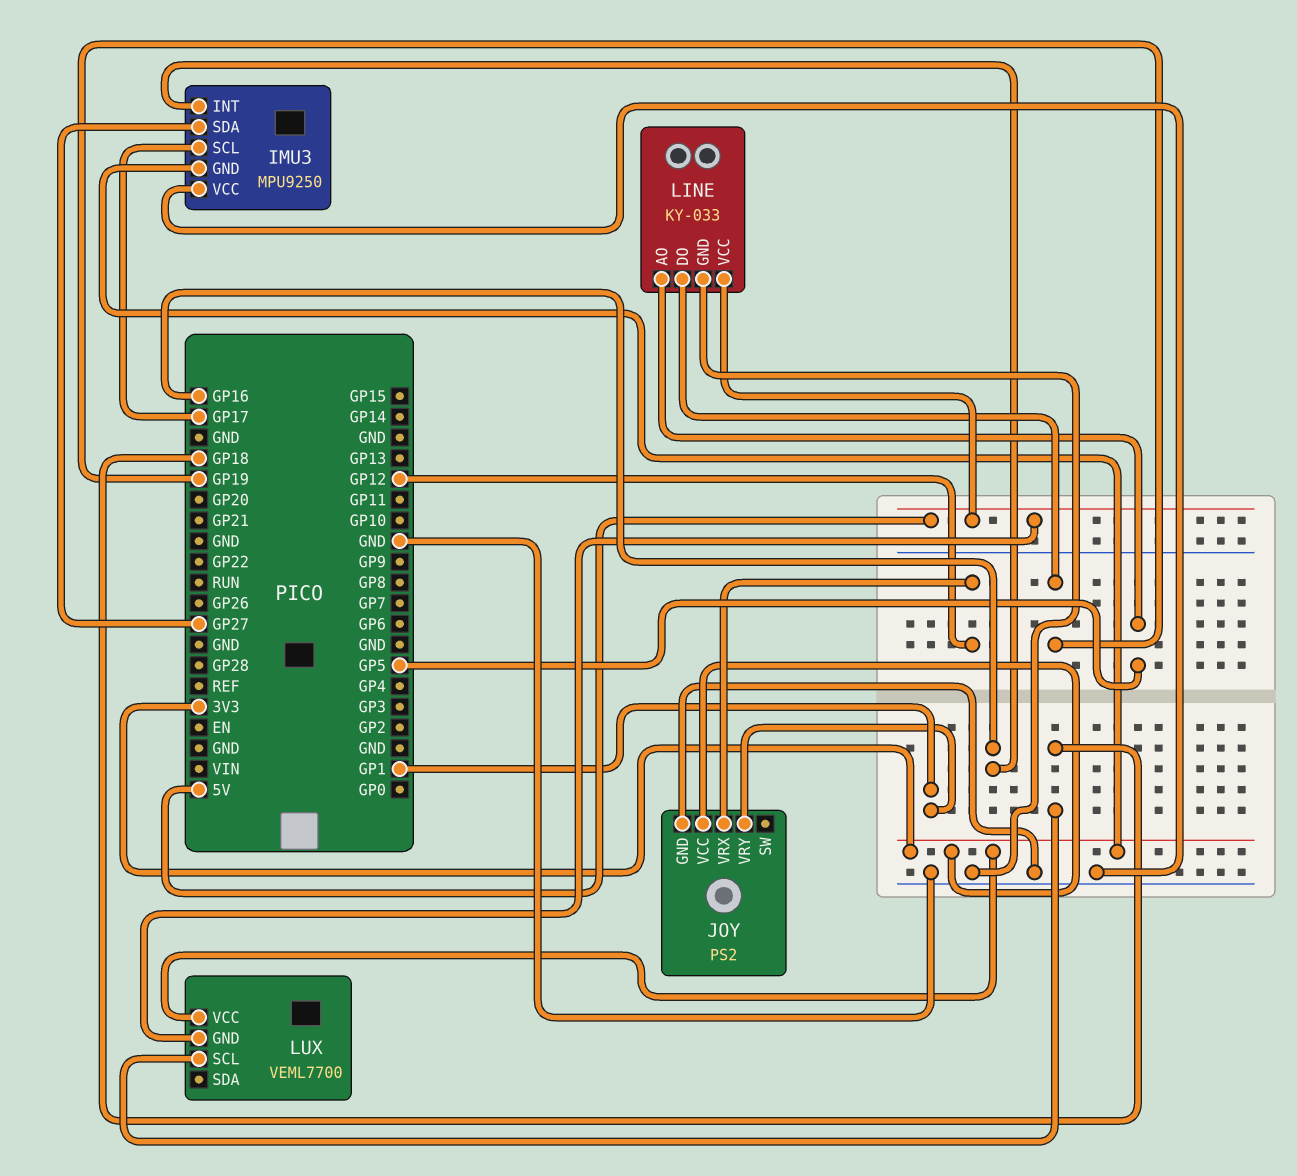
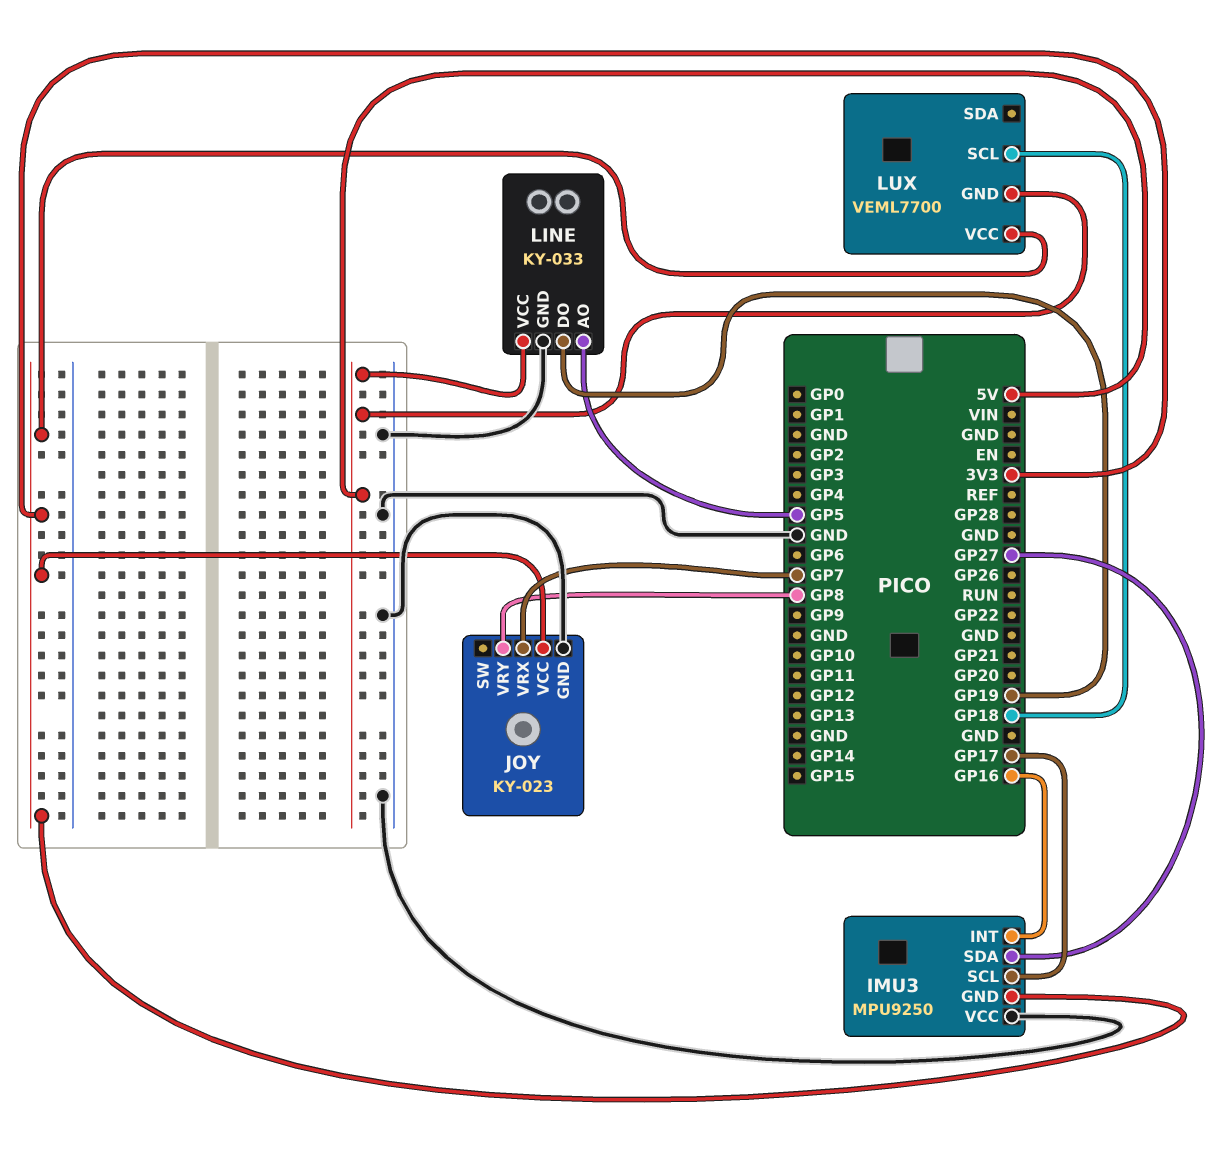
JOY: PS2 -> KY-023
JOY pin VRX: GP12 -> GP7
JOY pin VRY: GP1 -> GP8

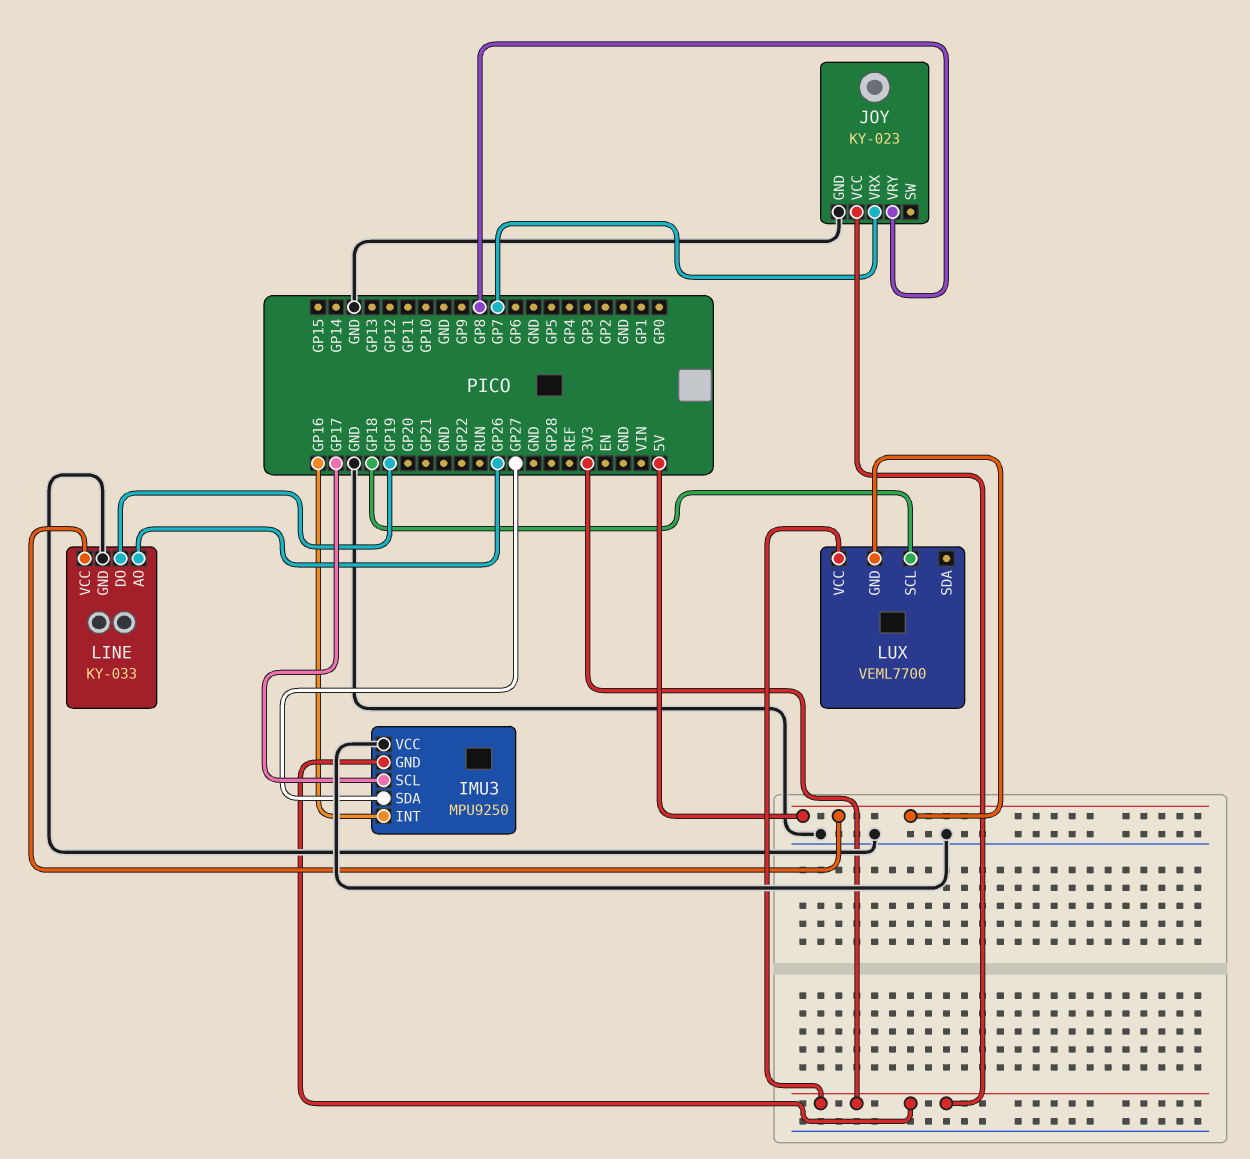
LINE pin AO: GP5 -> GP26

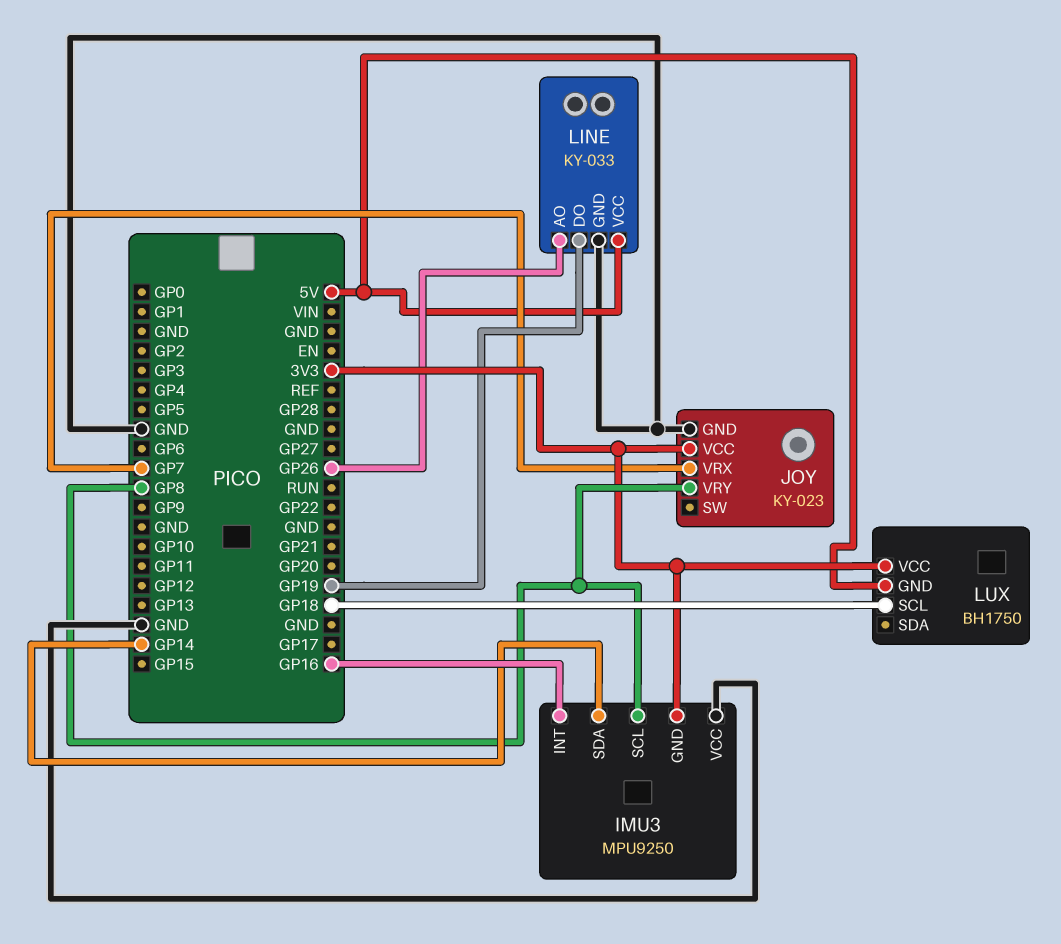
IMU3 pin SCL: GP17 -> GP8
IMU3 pin SDA: GP27 -> GP14
LUX: VEML7700 -> BH1750

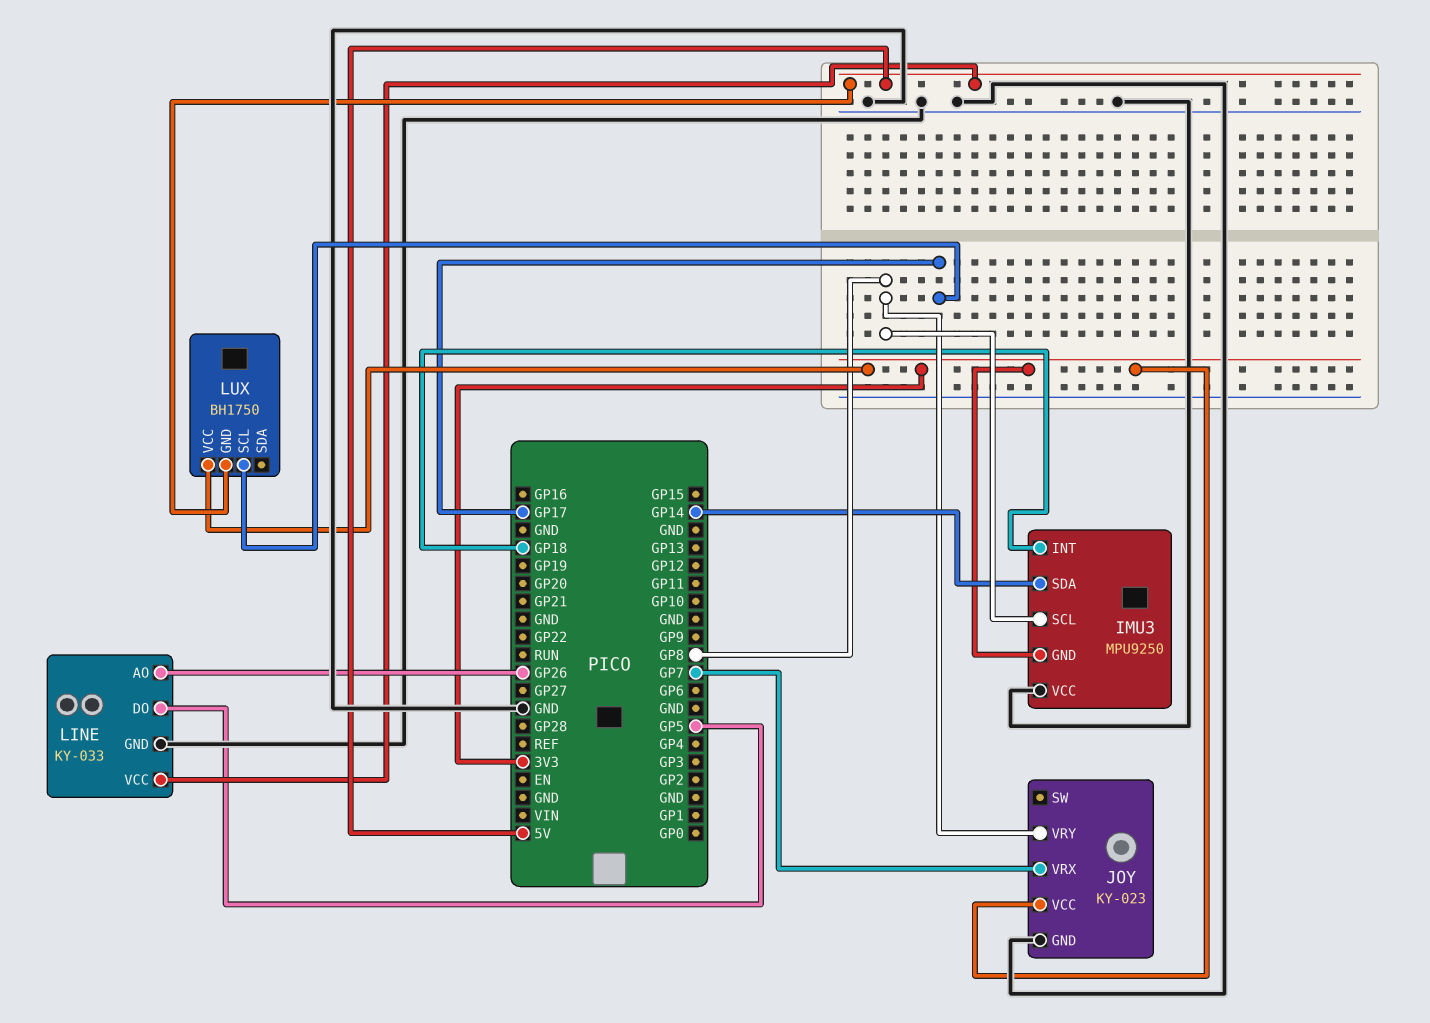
IMU3 pin INT: GP16 -> GP18
LINE pin DO: GP19 -> GP5
LUX pin SCL: GP18 -> GP17

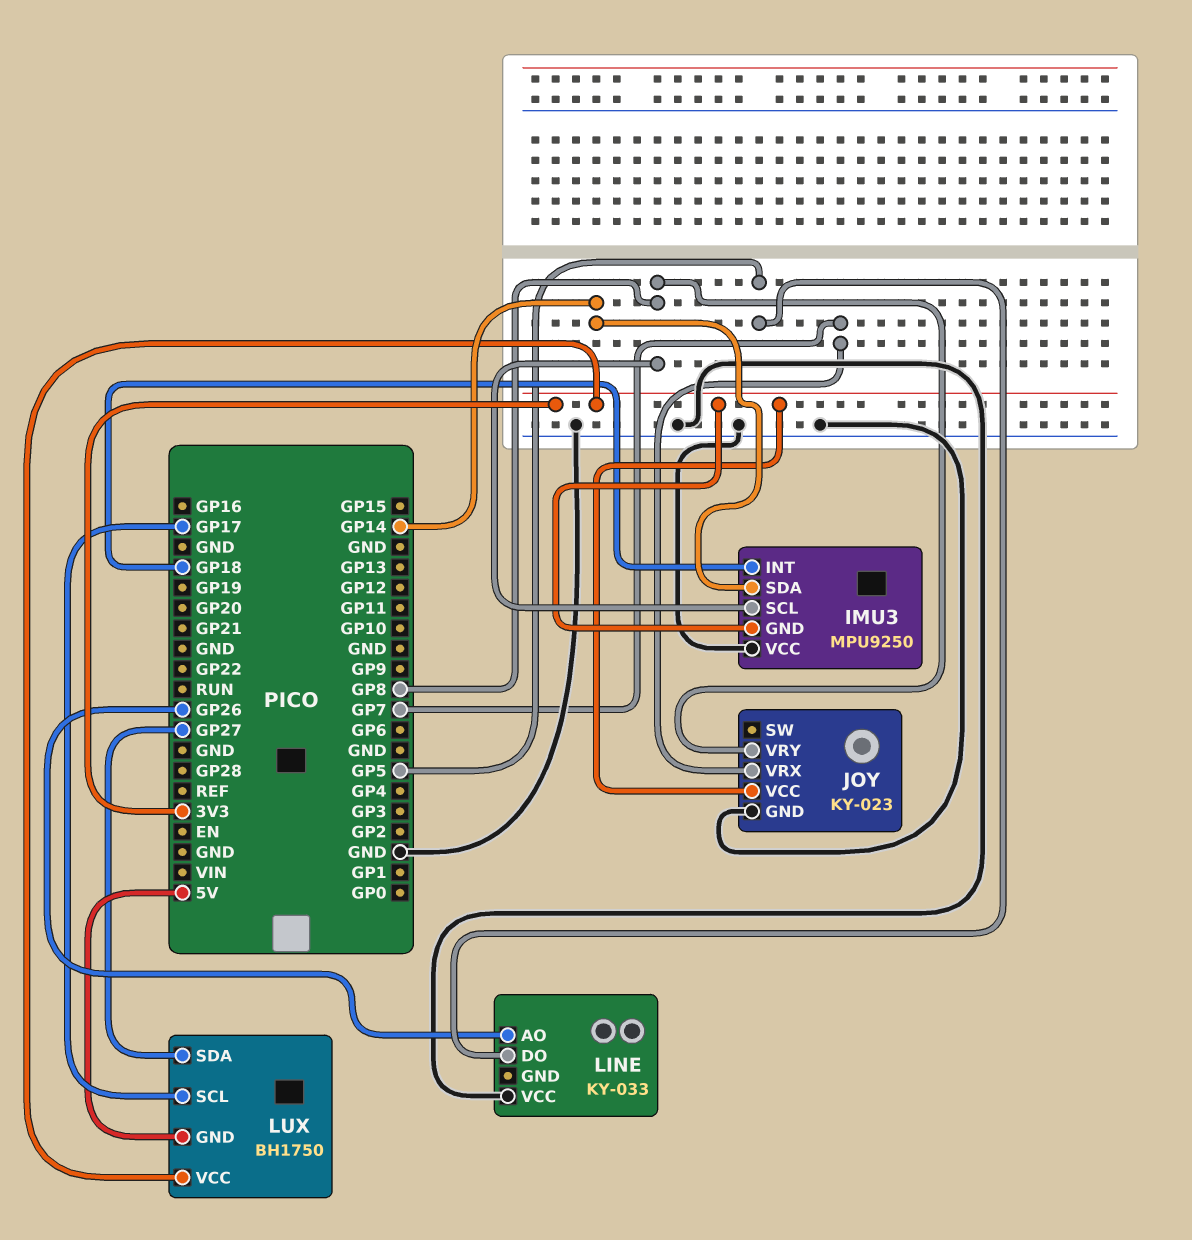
LINE pin GND: GND -> none
LINE pin VCC: 5V -> GND
LUX pin SDA: none -> GP27

